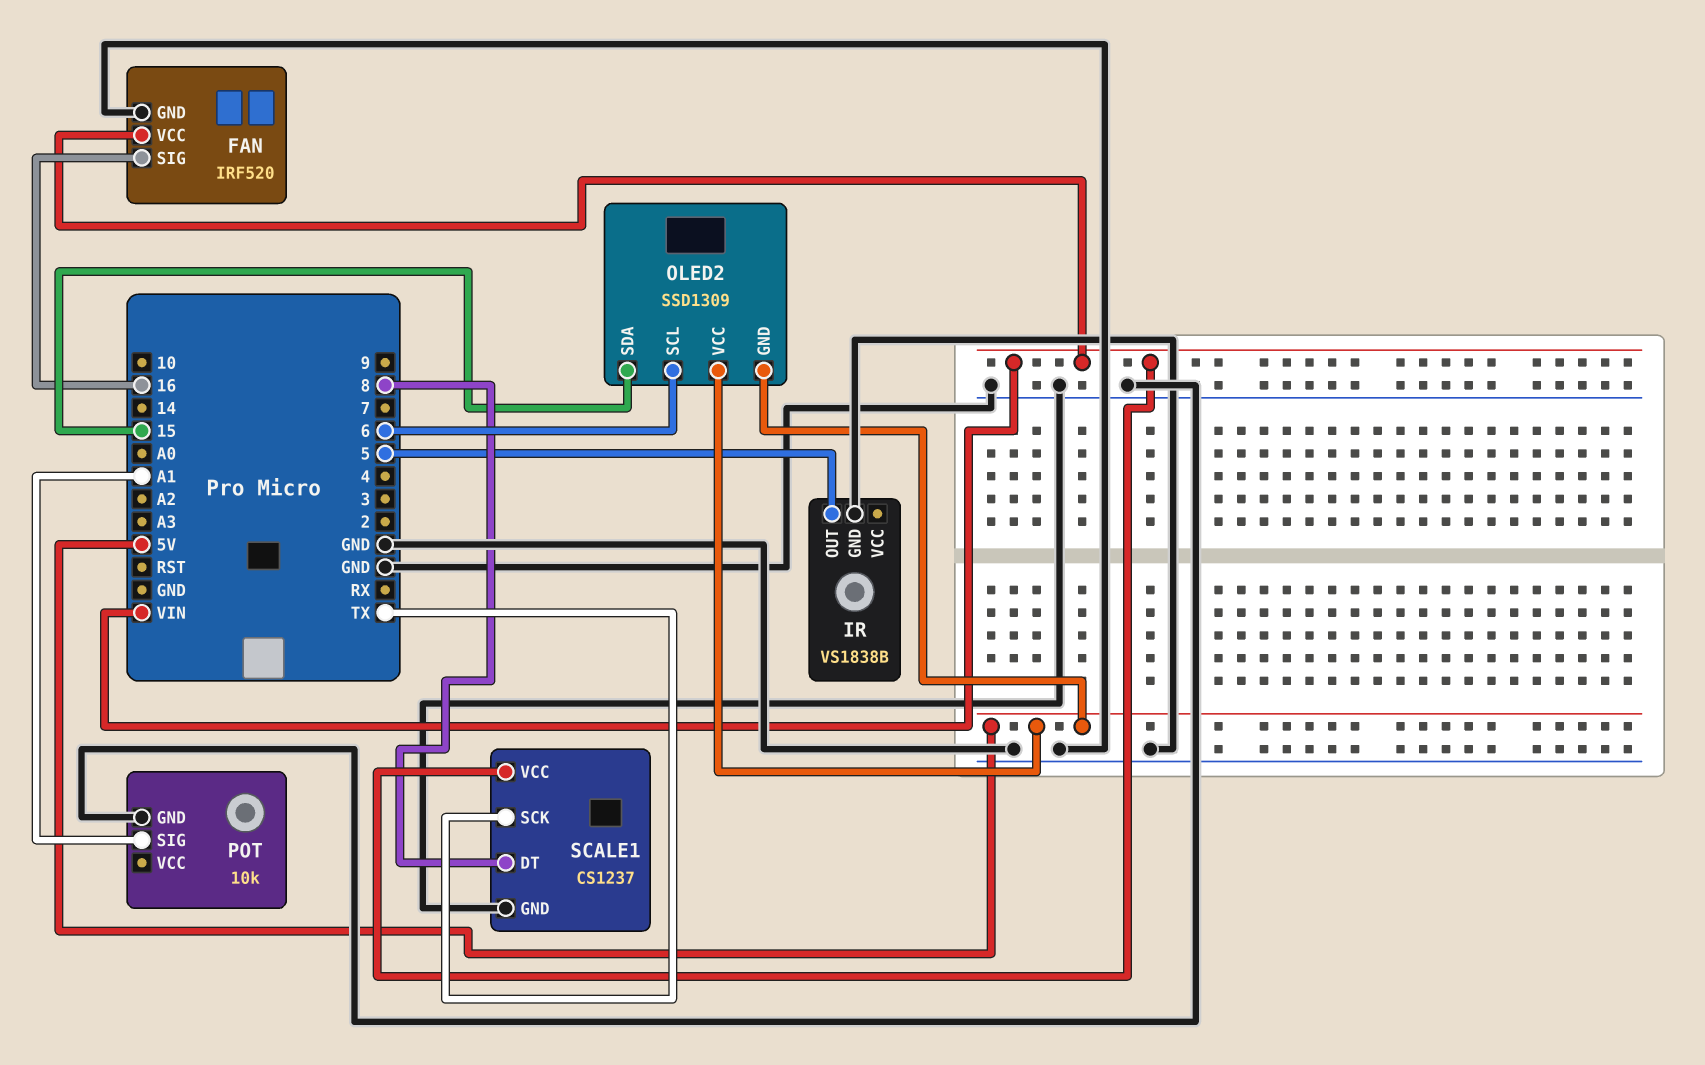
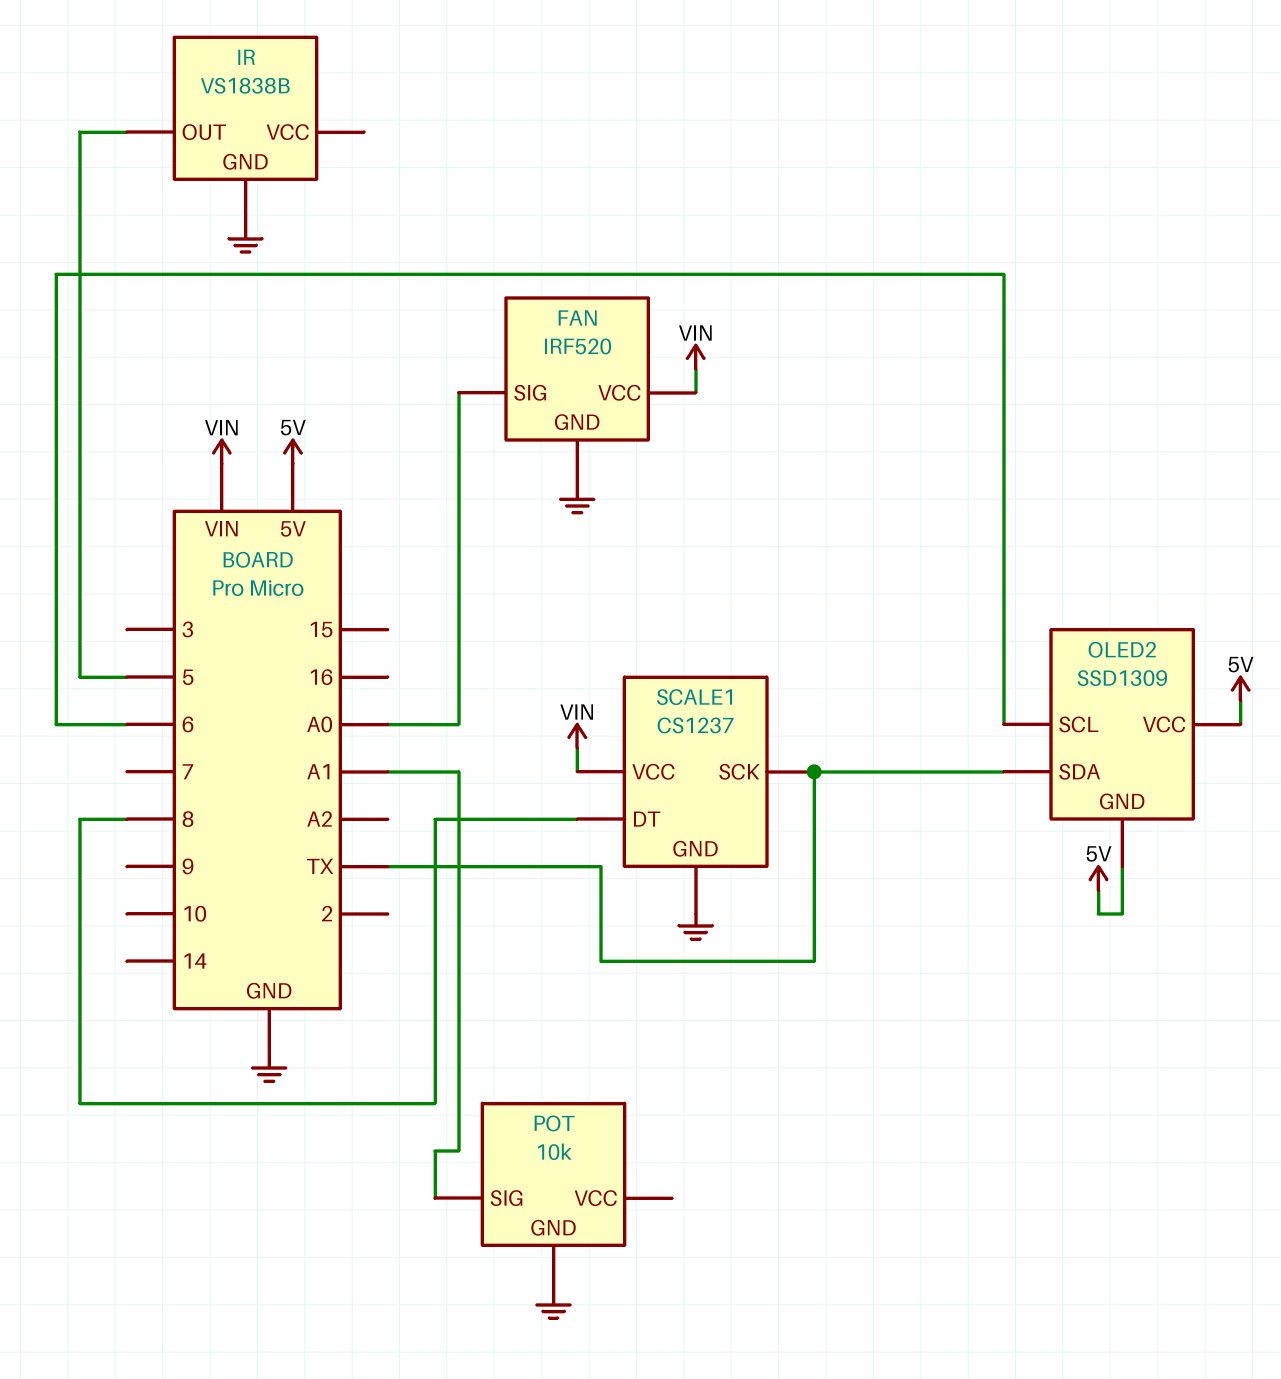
FAN pin SIG: 16 -> A0
OLED2 pin SDA: 15 -> TX

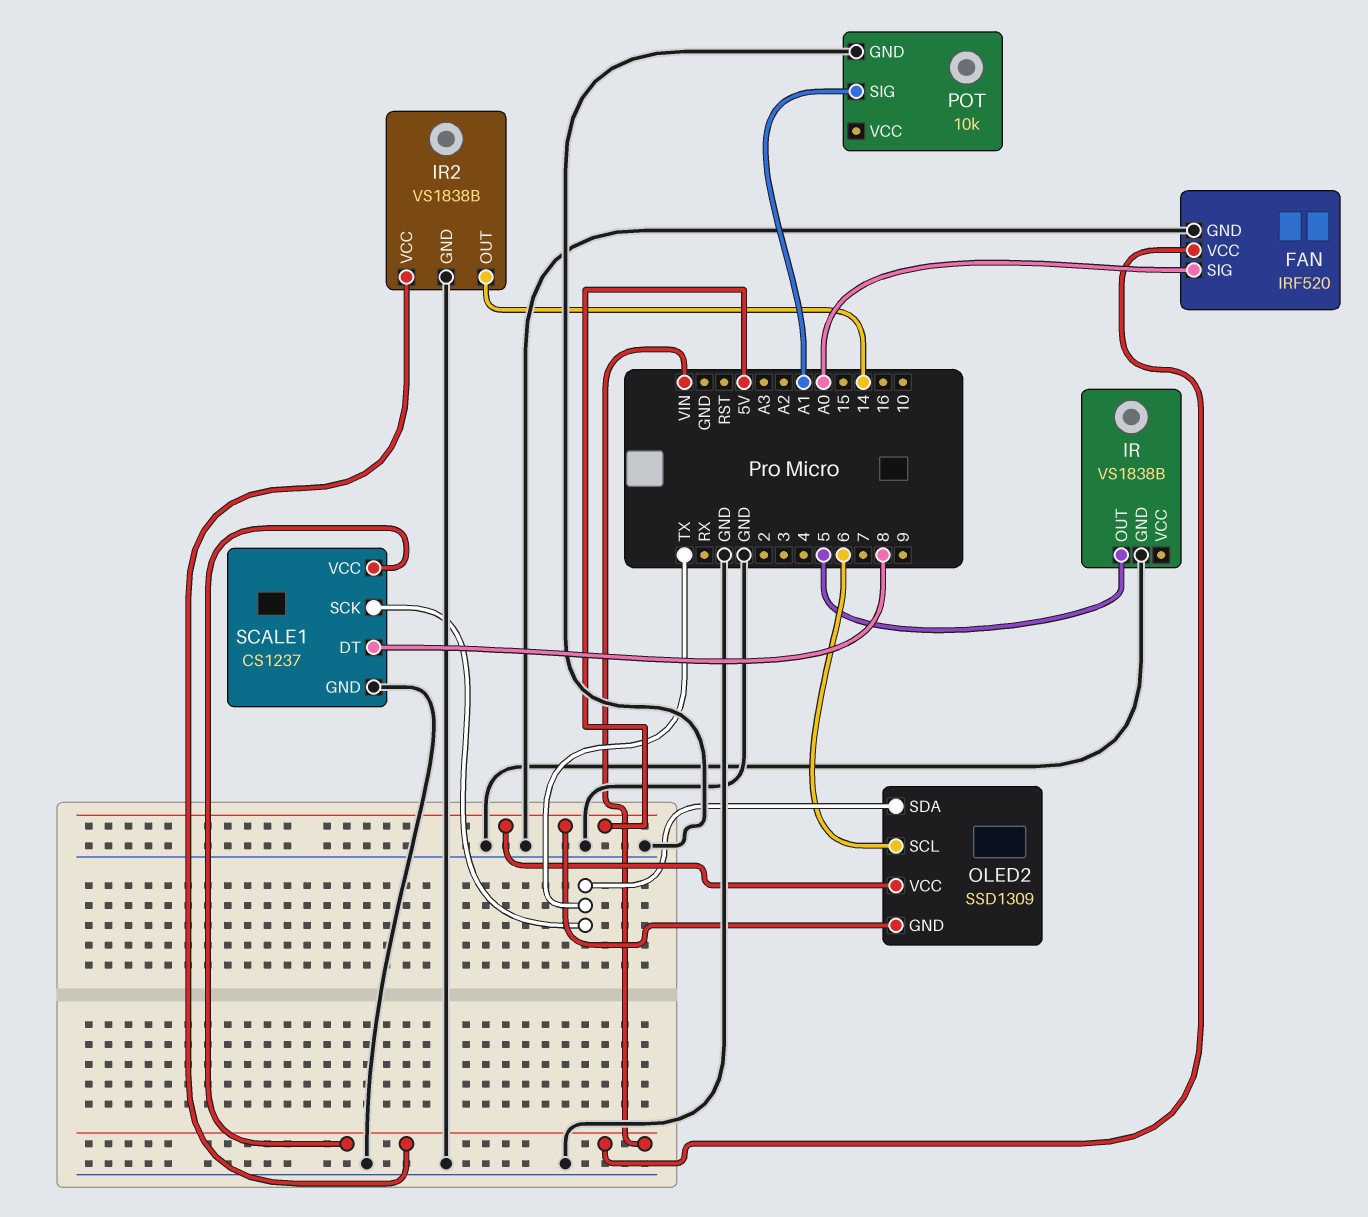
IR2: none -> VS1838B
IR2 pin GND: none -> GND
IR2 pin OUT: none -> 14
IR2 pin VCC: none -> VIN

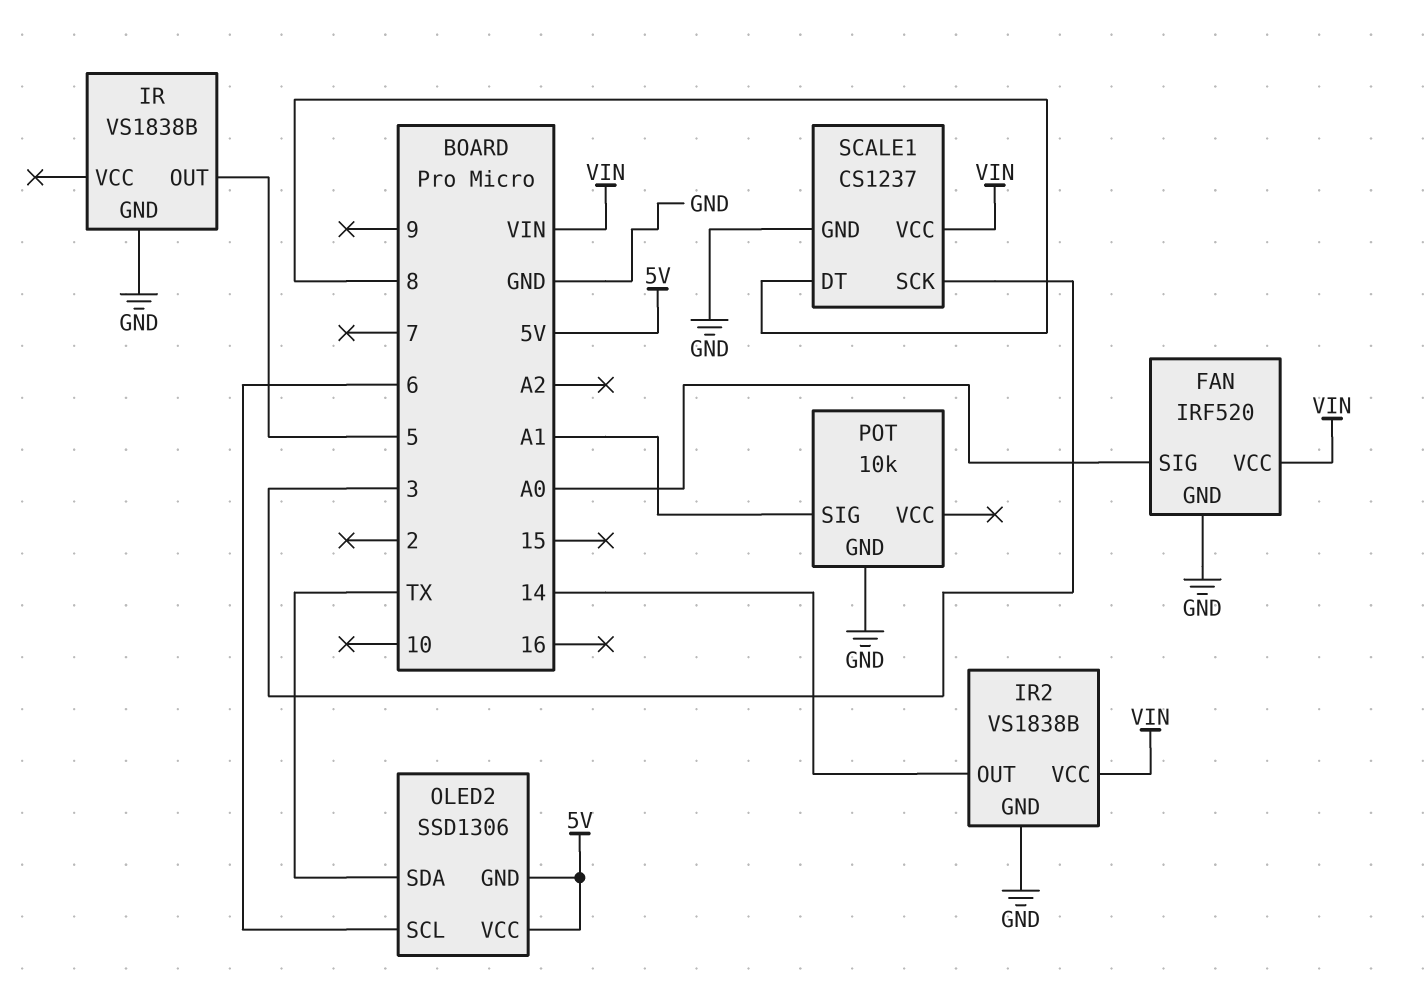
OLED2: SSD1309 -> SSD1306
SCALE1 pin SCK: TX -> 3

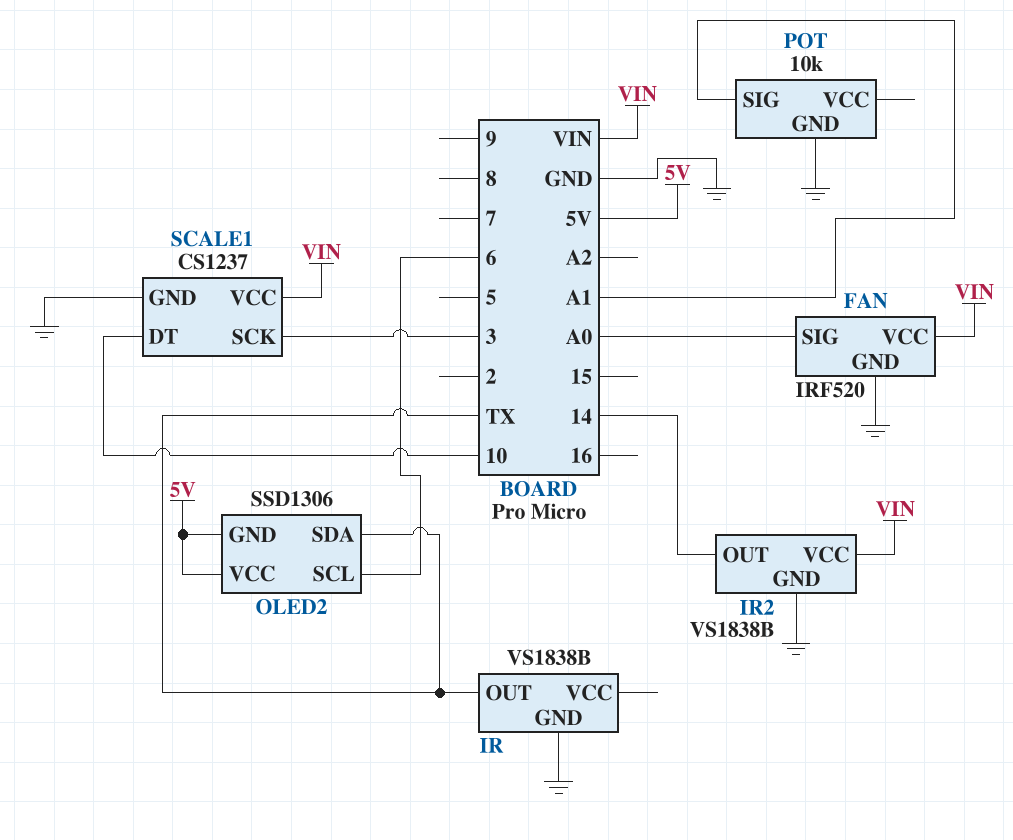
IR pin OUT: 5 -> TX
SCALE1 pin DT: 8 -> 10

